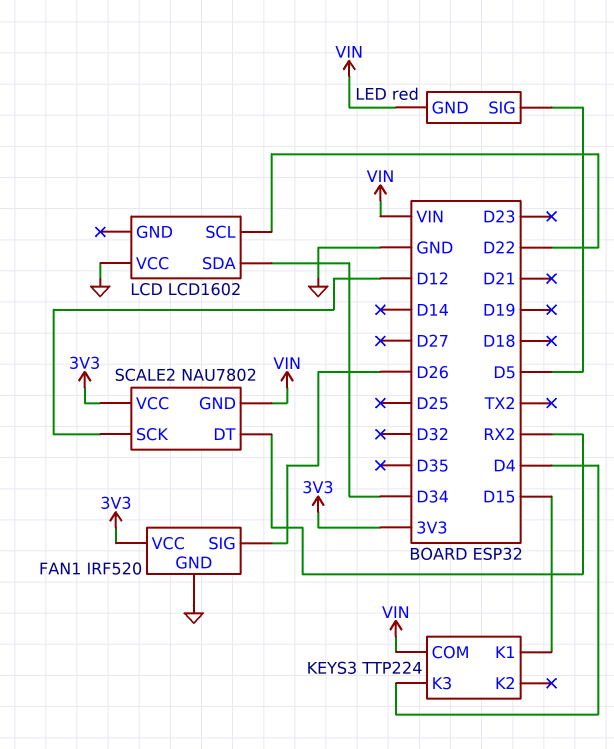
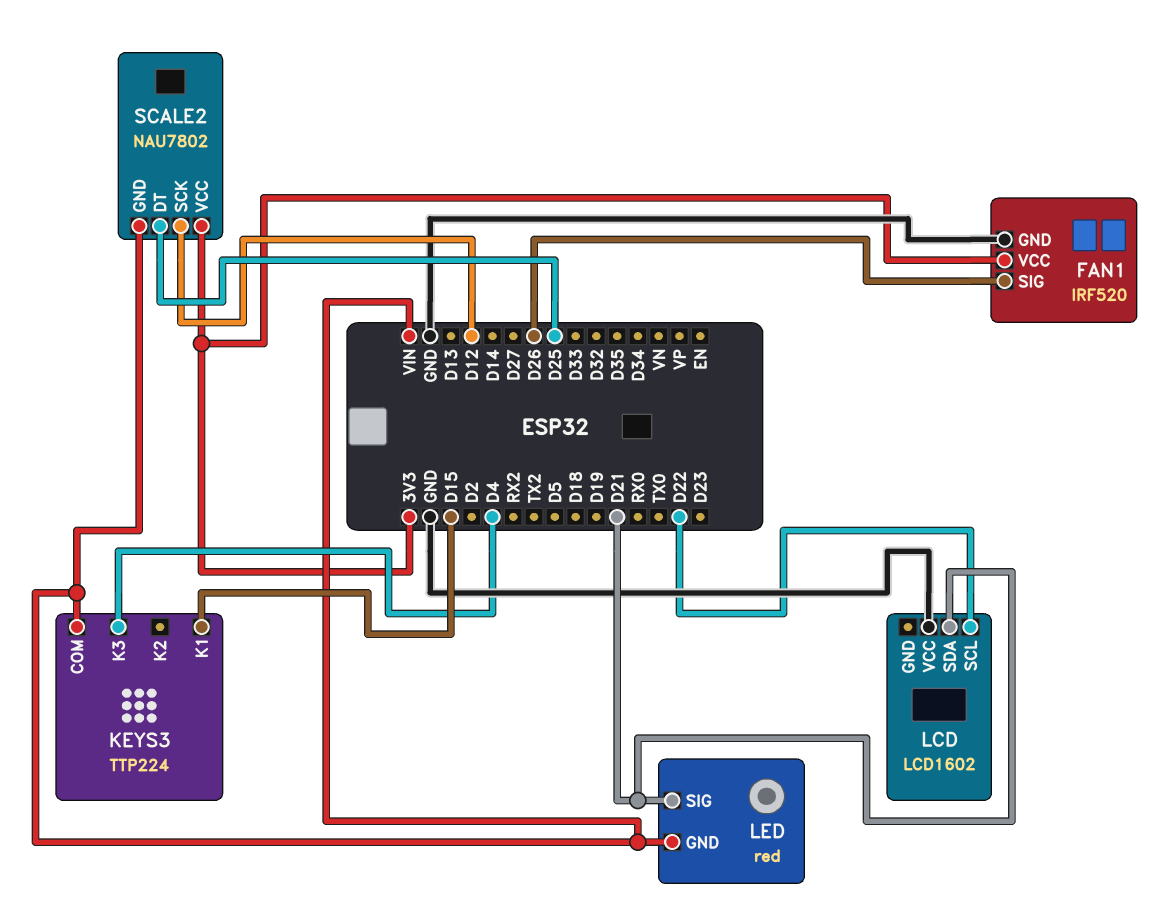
LCD pin SDA: D34 -> D21
LED pin SIG: D5 -> D21
SCALE2 pin DT: RX2 -> D25

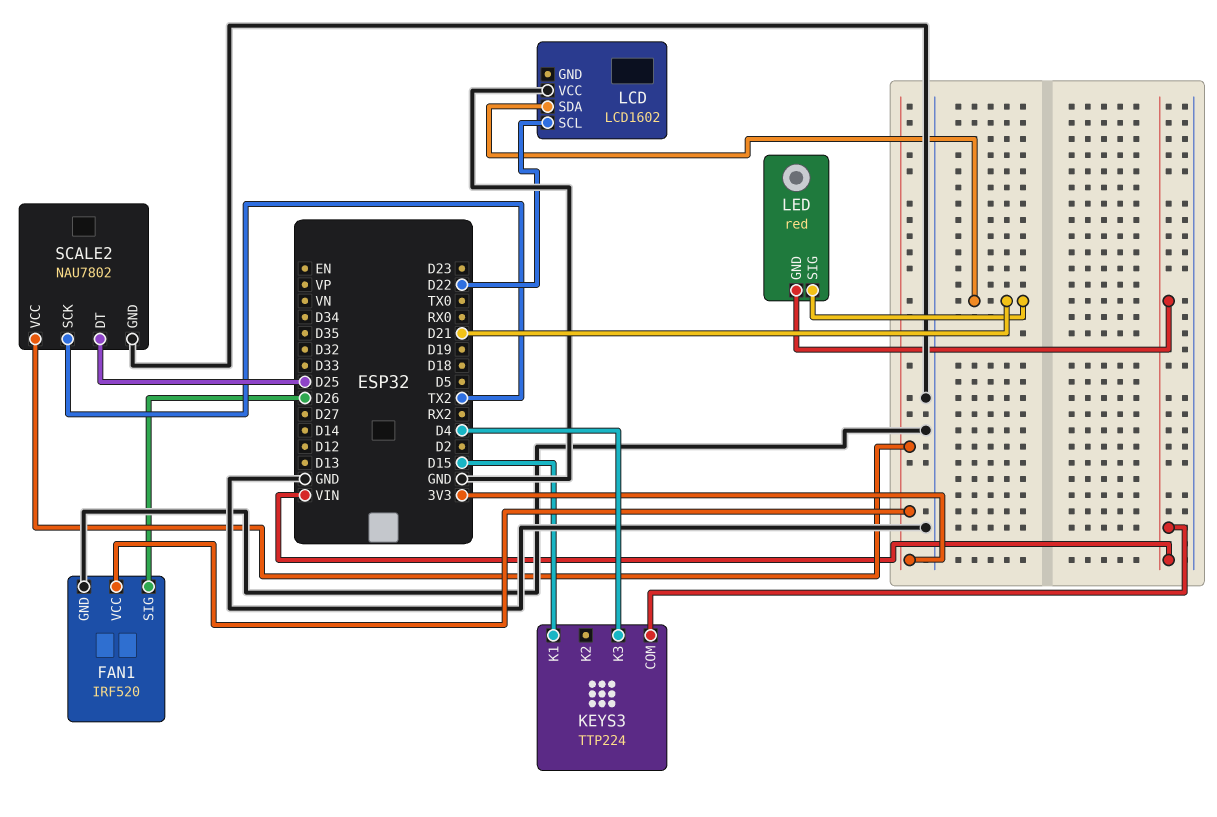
SCALE2 pin GND: VIN -> GND
SCALE2 pin SCK: D12 -> TX2

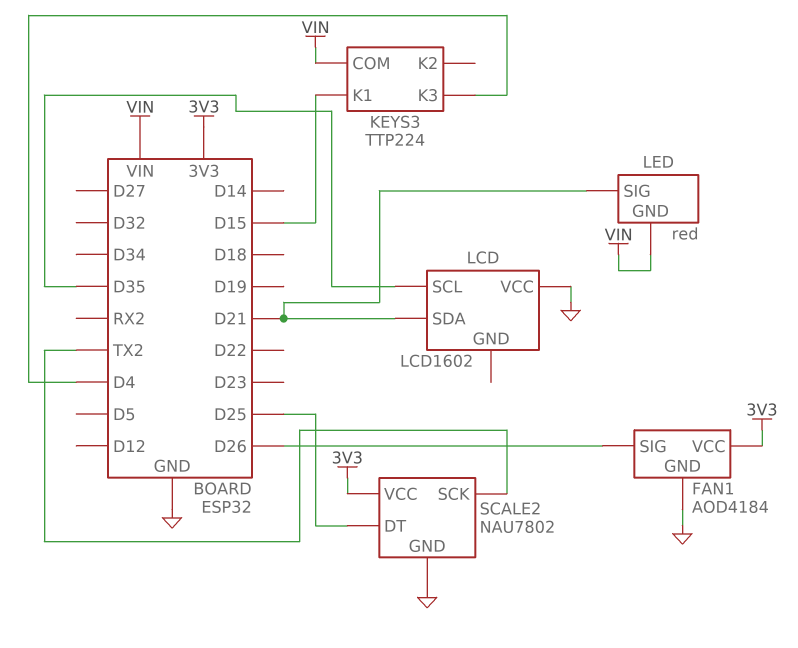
FAN1: IRF520 -> AOD4184
LCD pin SCL: D22 -> D35

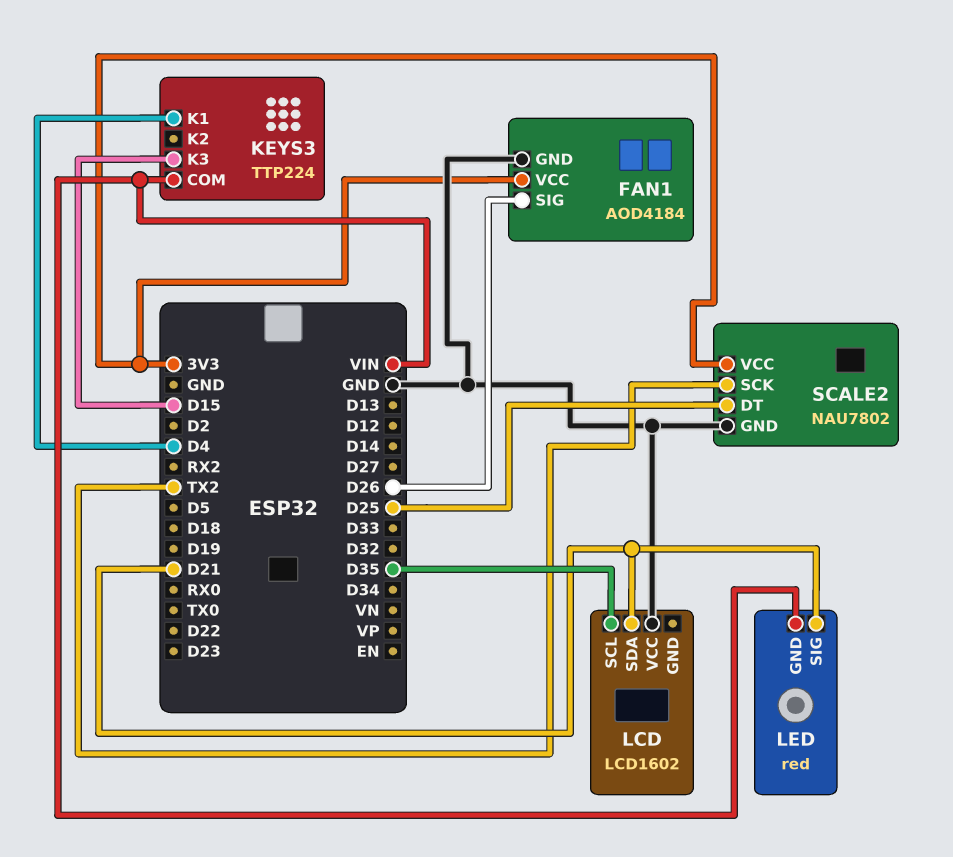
KEYS3 pin K1: D15 -> D4
KEYS3 pin K3: D4 -> D15

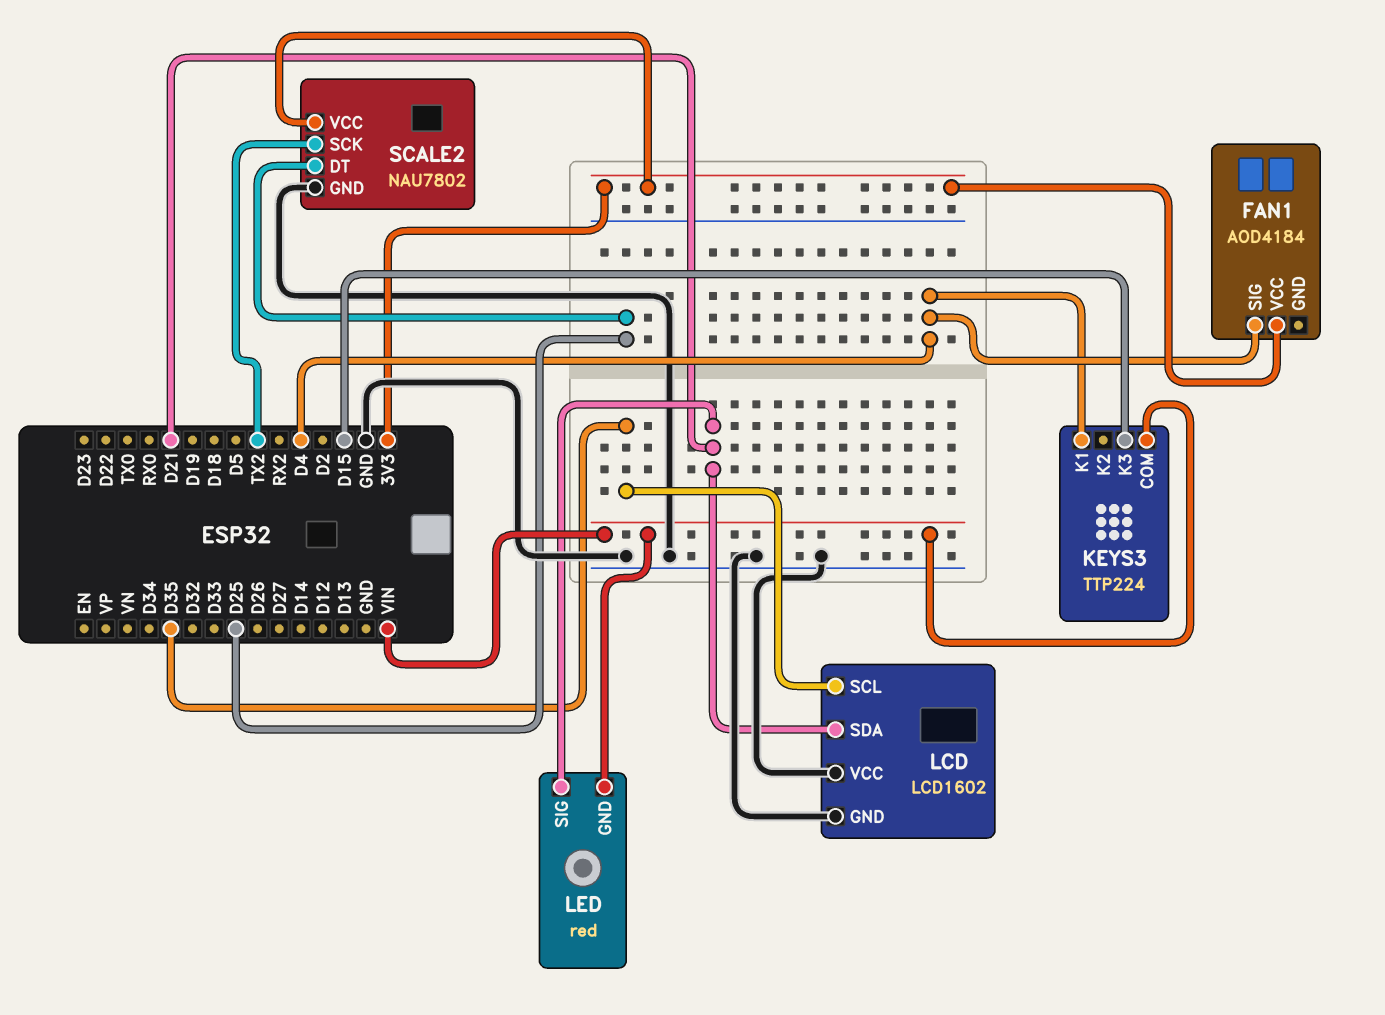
FAN1 pin GND: GND -> none
FAN1 pin SIG: D26 -> D4
LCD pin GND: none -> GND

